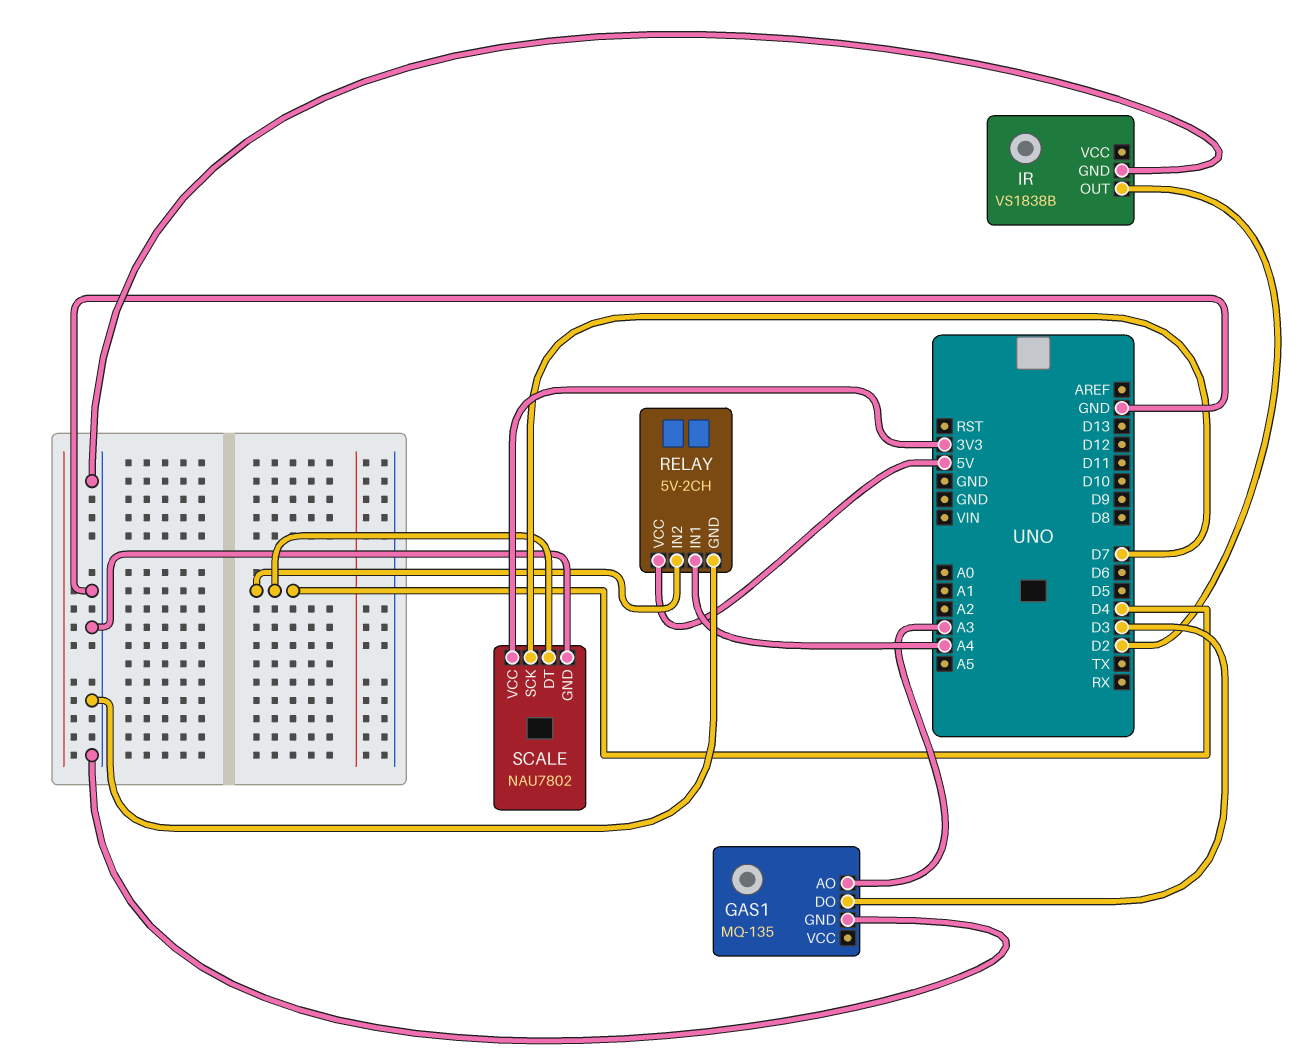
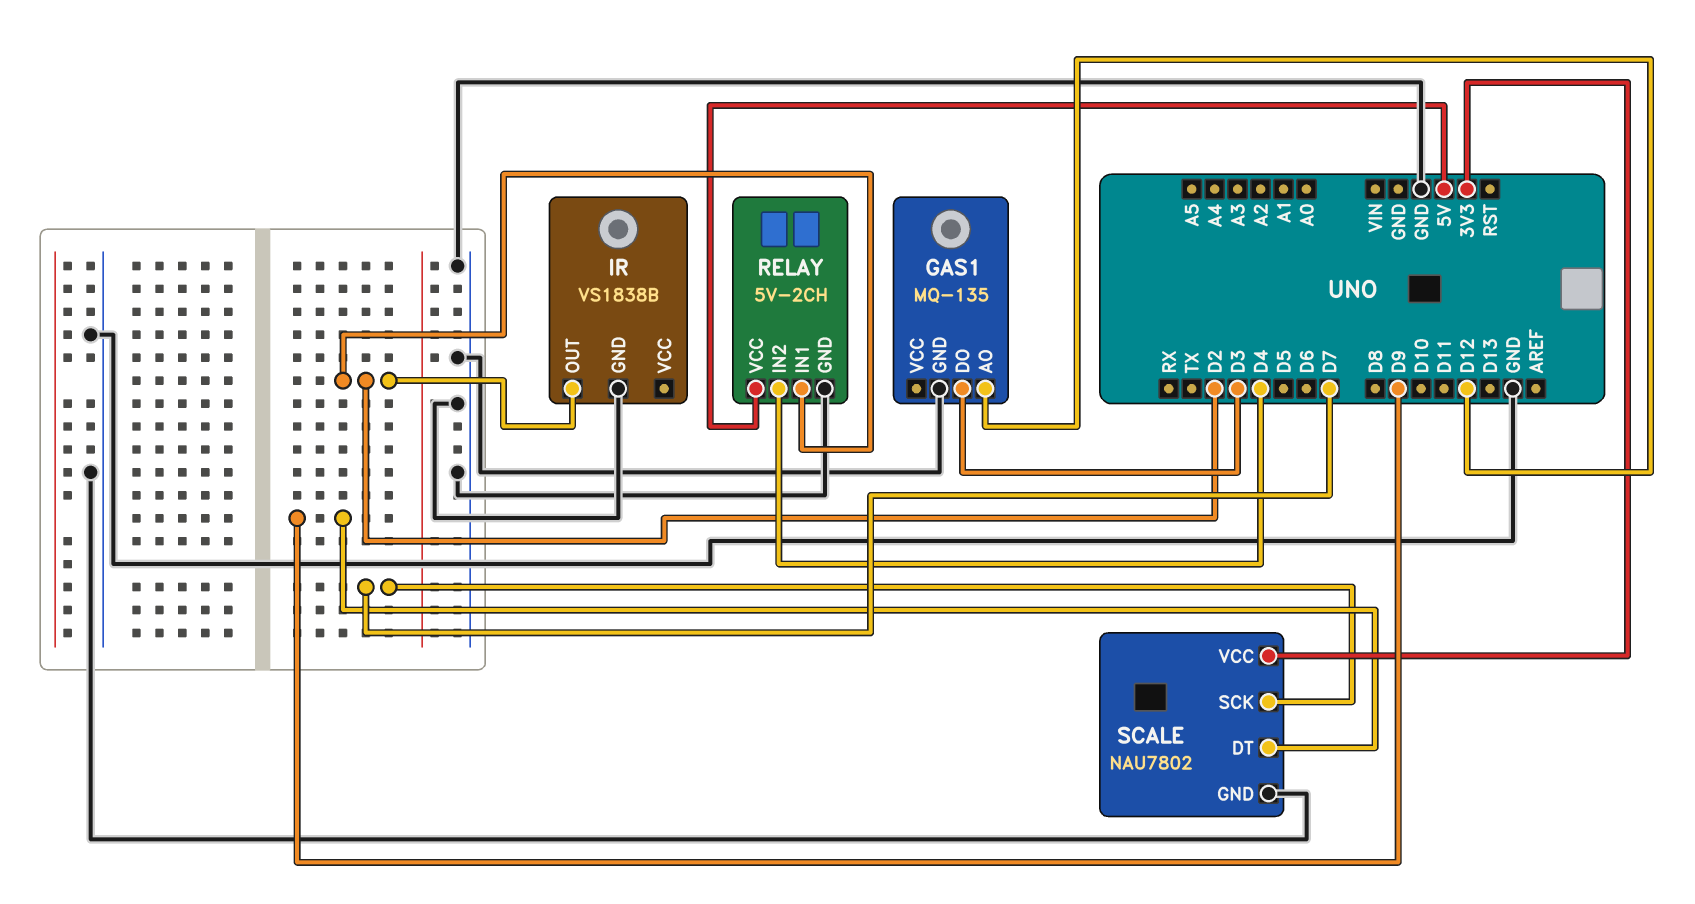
GAS1 pin AO: A3 -> D12
RELAY pin IN1: A4 -> D2
SCALE pin DT: D4 -> D9

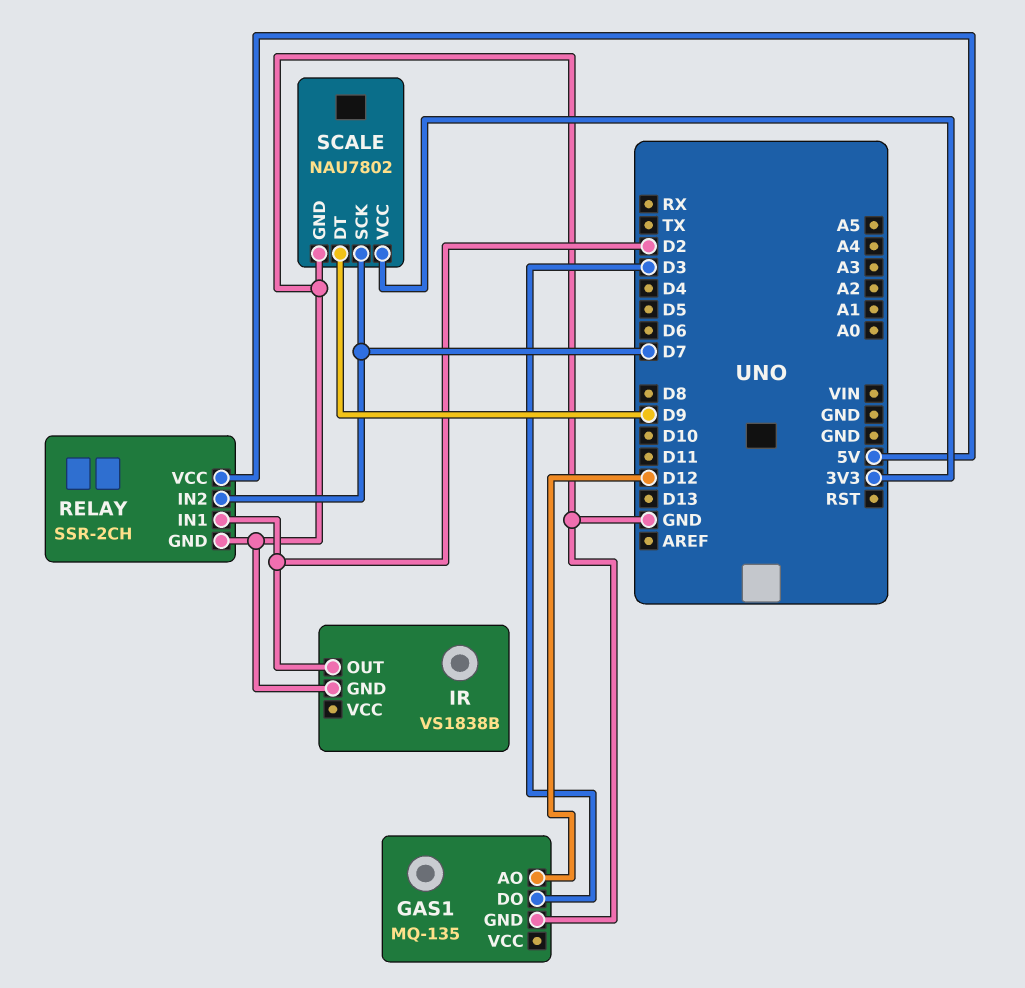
RELAY: 5V-2CH -> SSR-2CH
RELAY pin IN2: D4 -> D7

